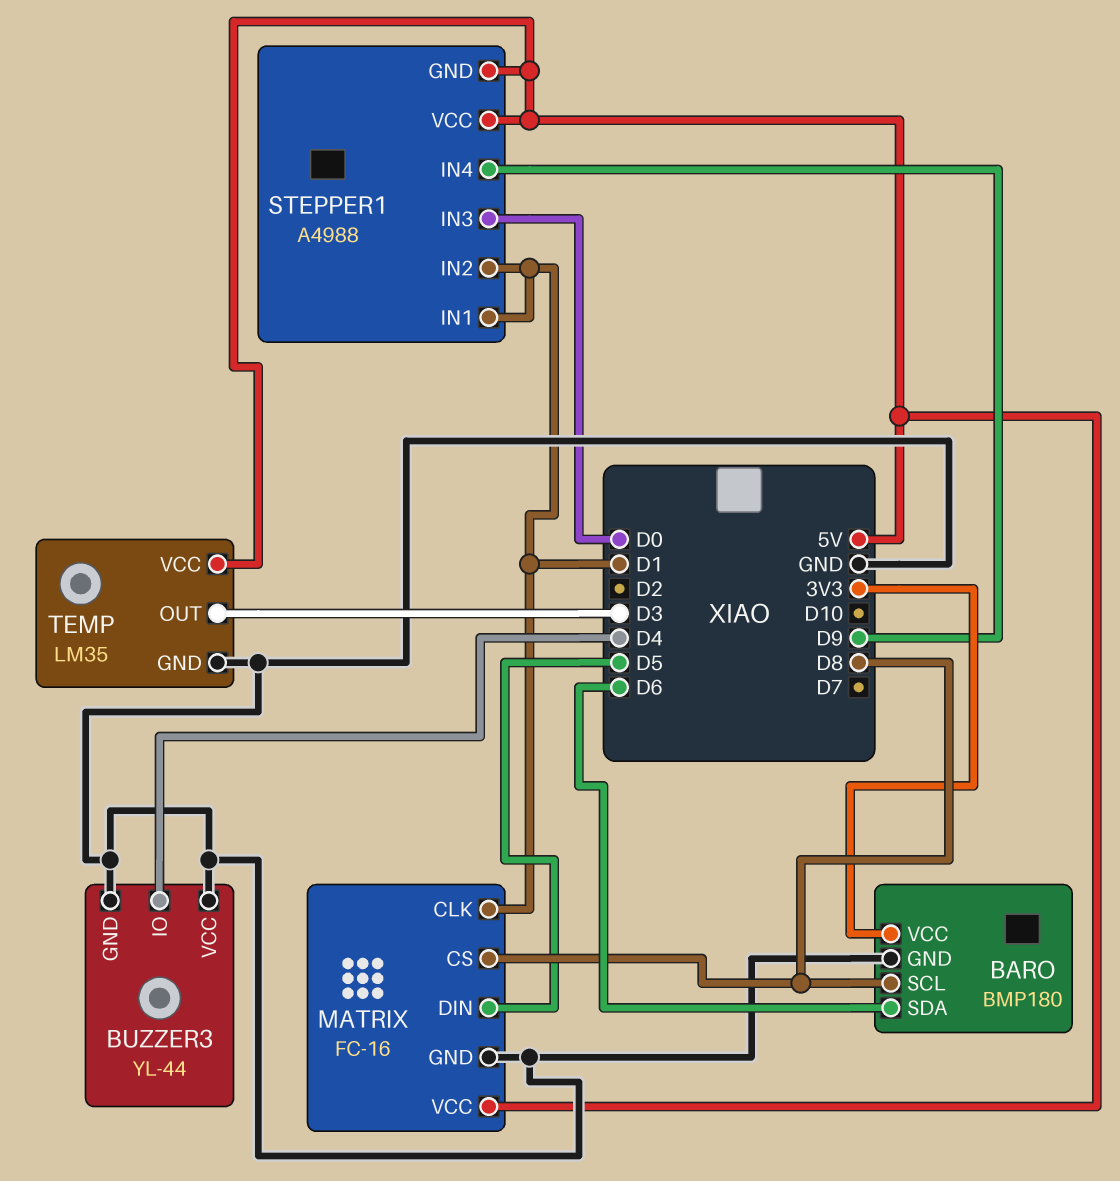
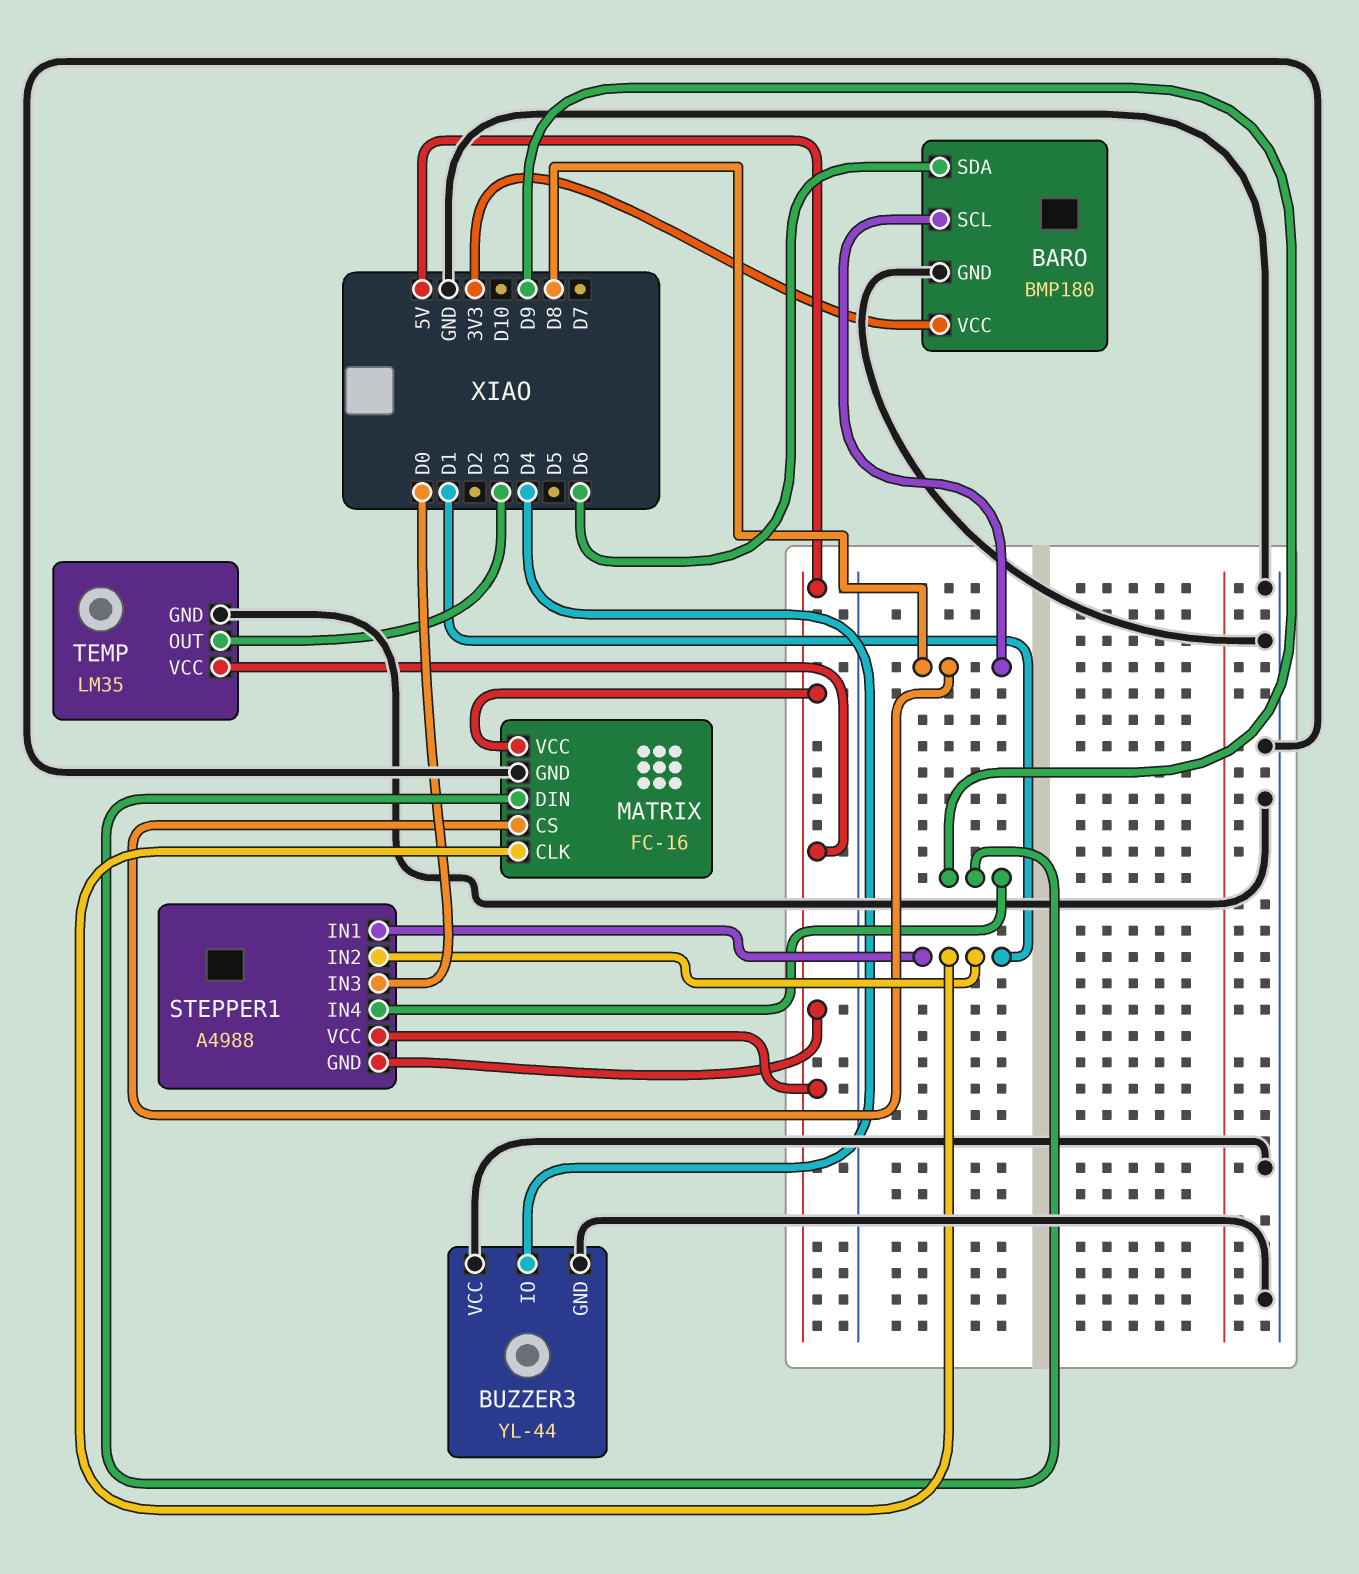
MATRIX pin DIN: D5 -> D9

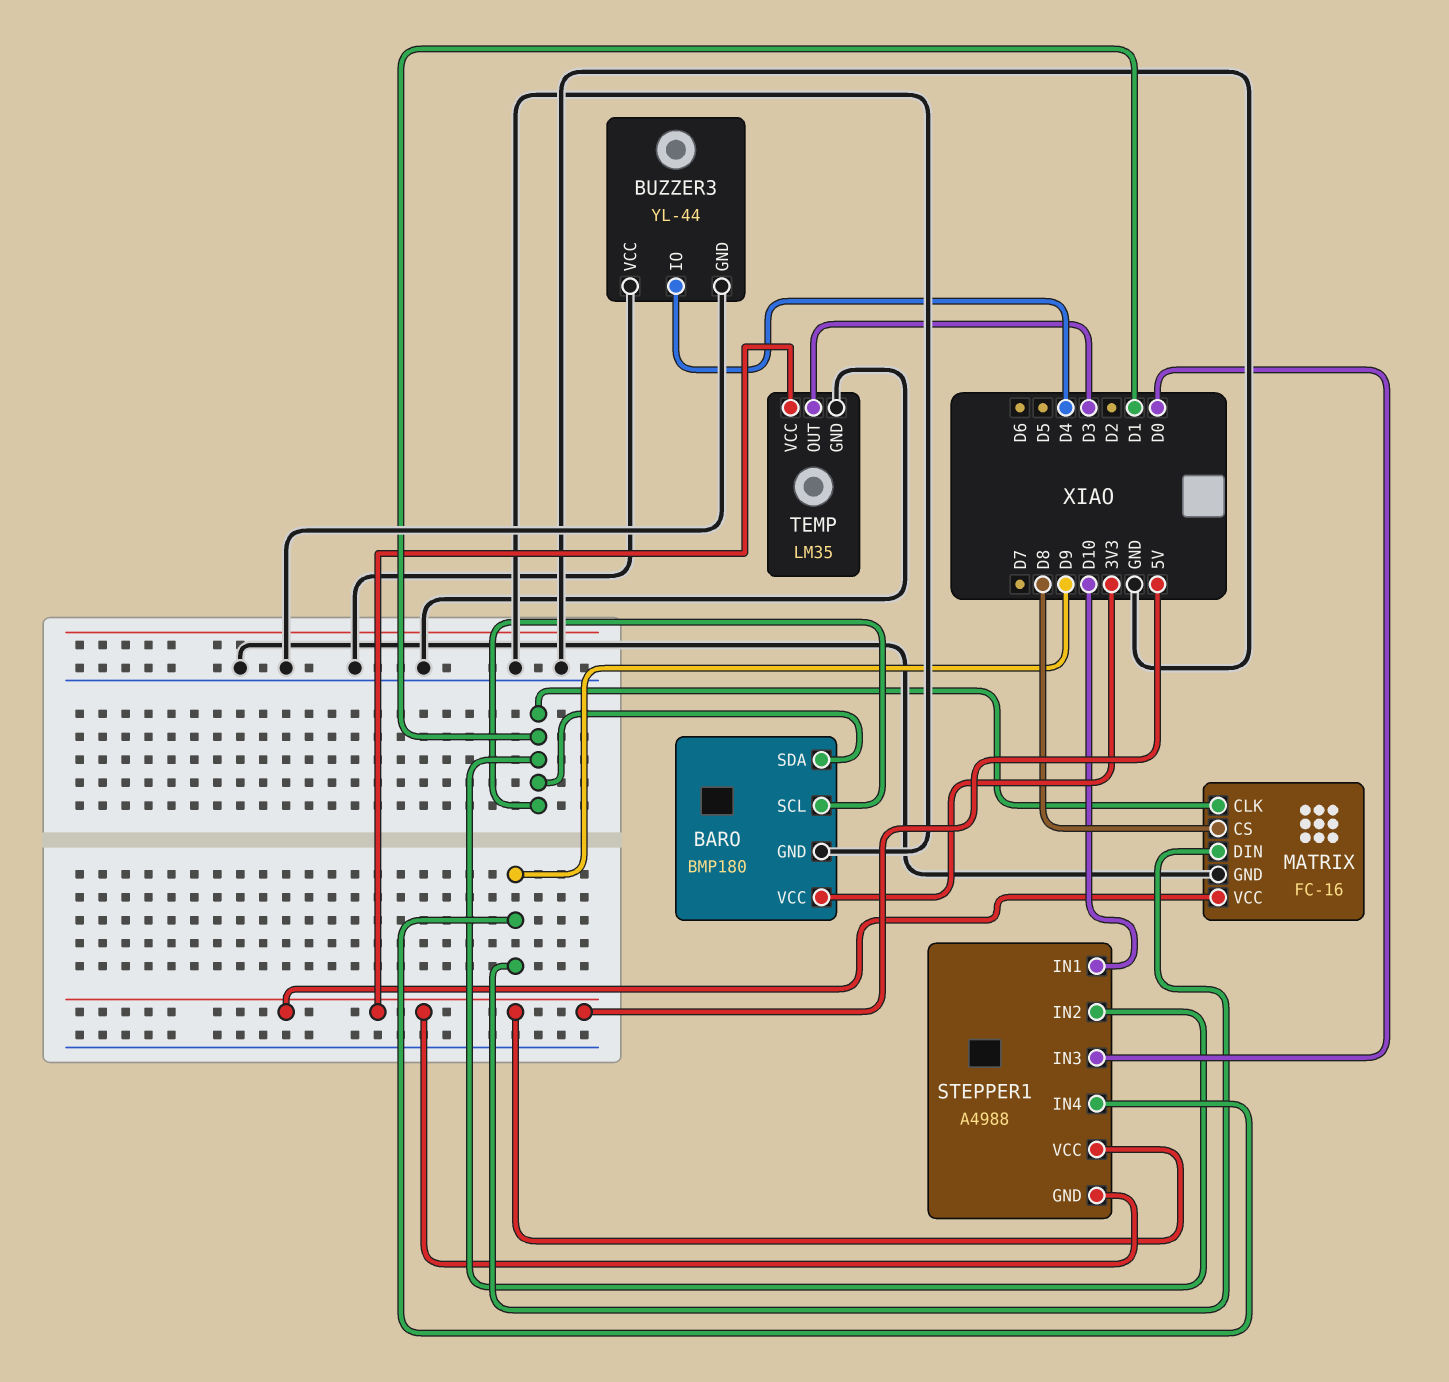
BARO pin SCL: D8 -> D1
BARO pin SDA: D6 -> D1
STEPPER1 pin IN1: D1 -> D10

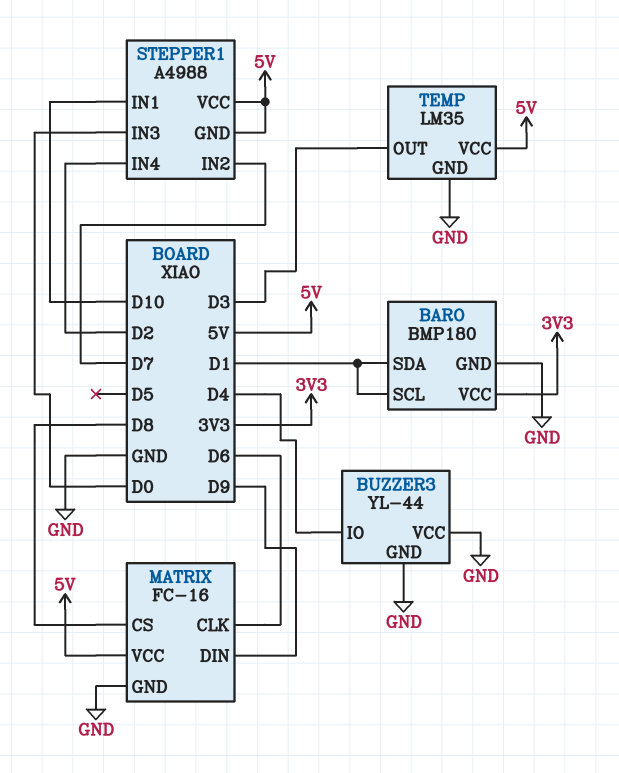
MATRIX pin CLK: D1 -> D6
STEPPER1 pin IN2: D1 -> D7
STEPPER1 pin IN4: D9 -> D2

